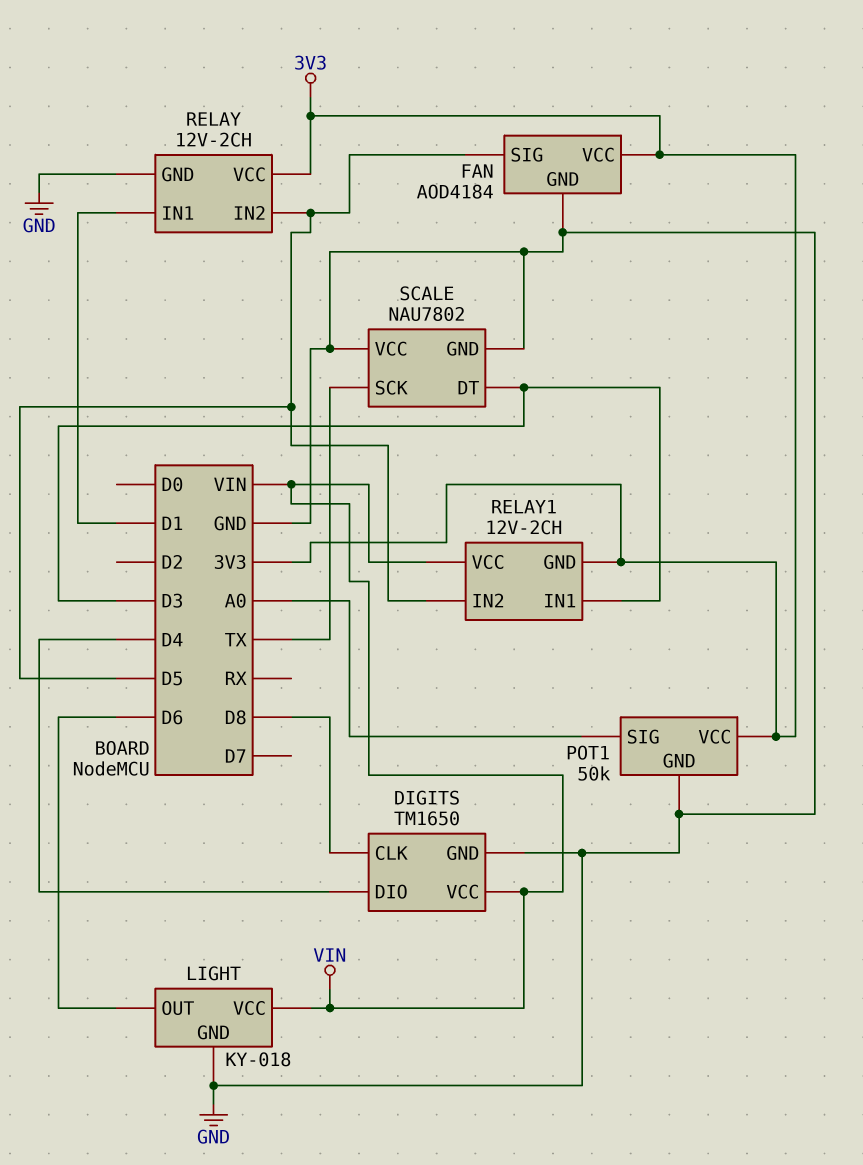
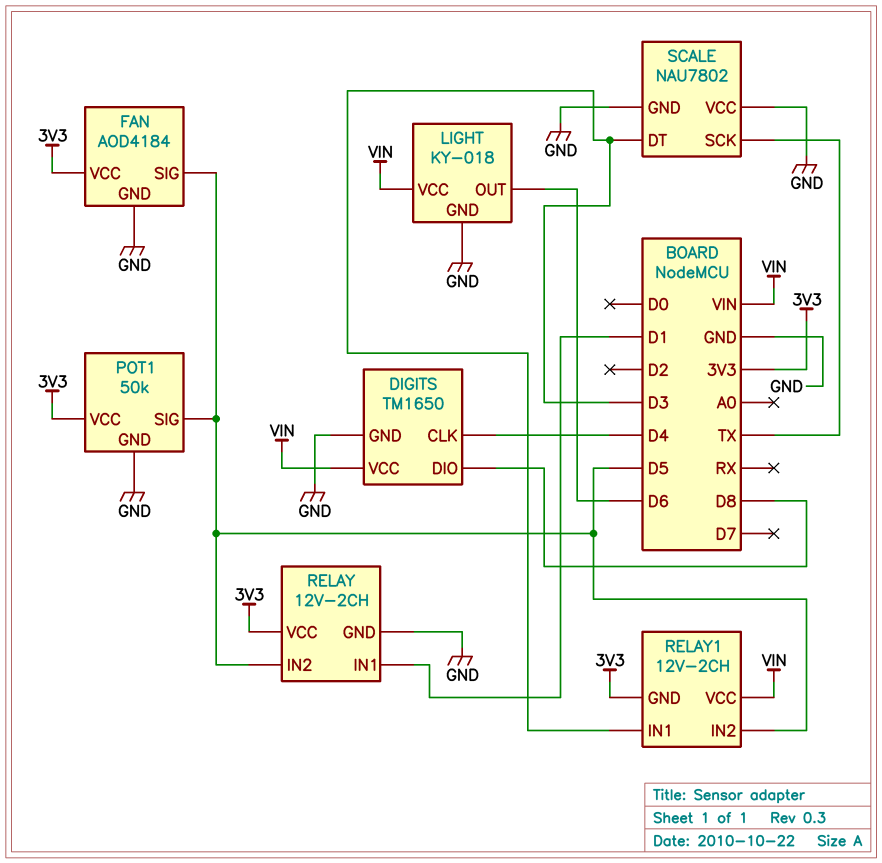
DIGITS pin CLK: D8 -> D4
DIGITS pin DIO: D4 -> D8
POT1 pin SIG: A0 -> D5

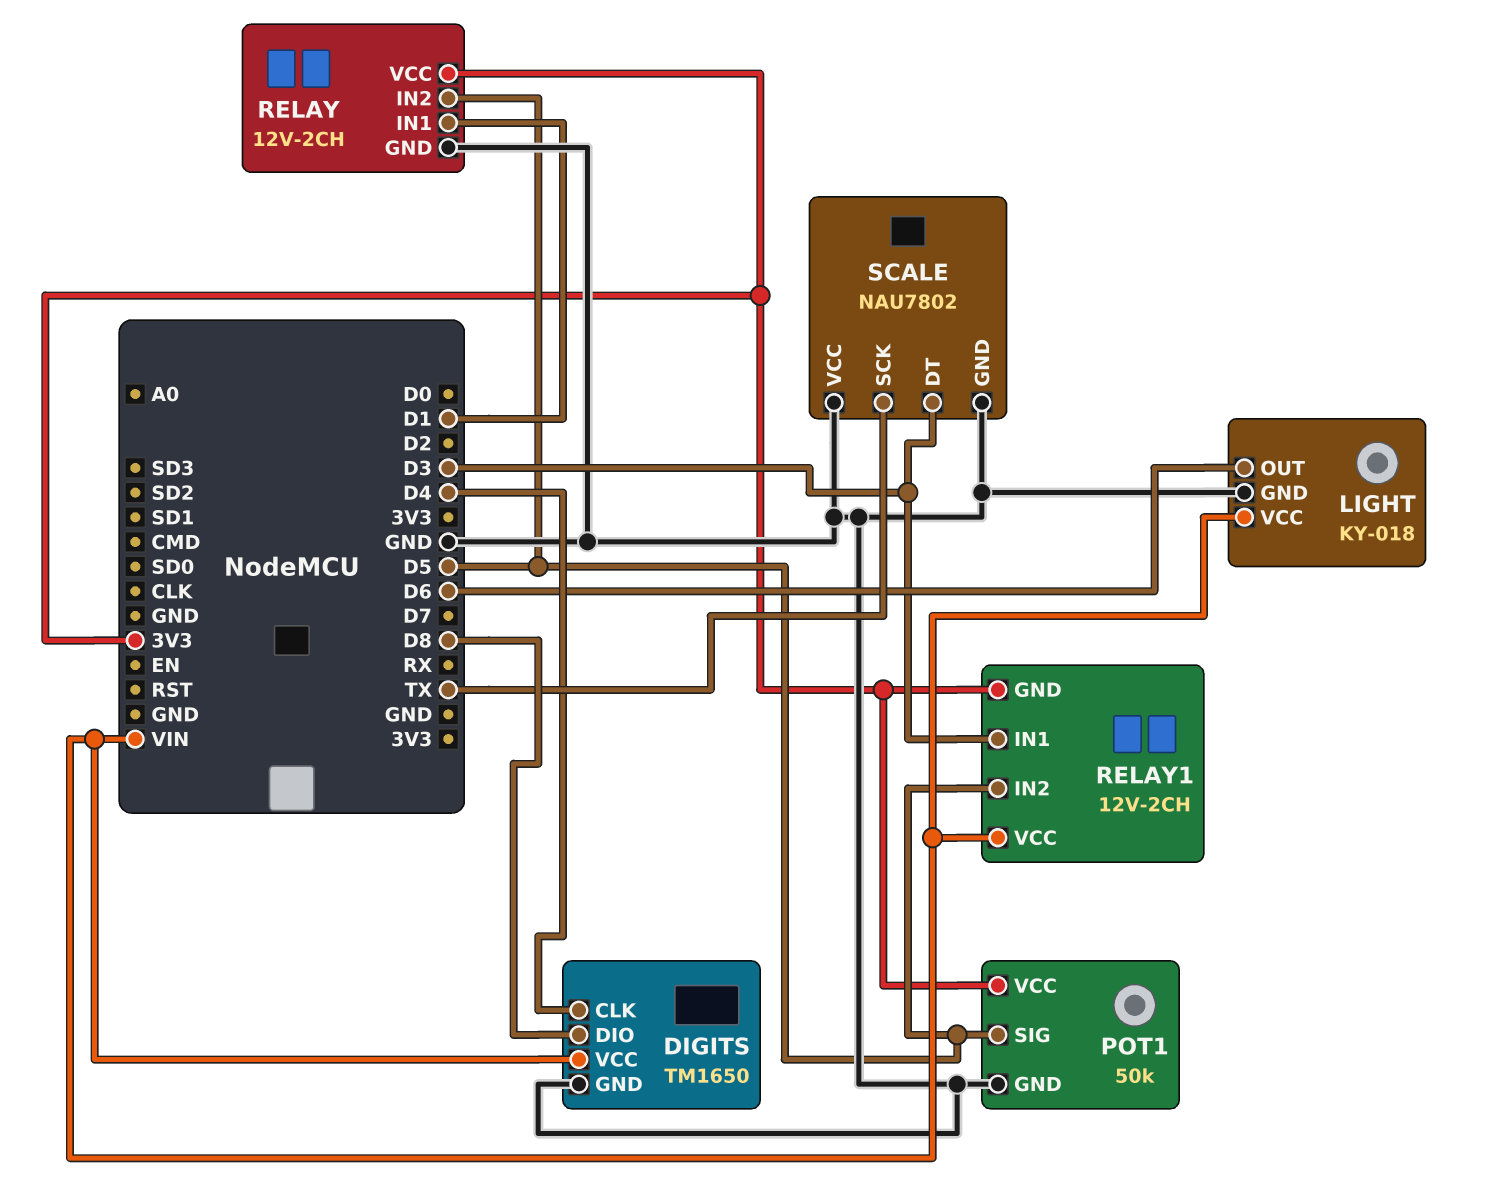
FAN: AOD4184 -> none
FAN pin GND: GND -> none
FAN pin SIG: D5 -> none
FAN pin VCC: 3V3 -> none

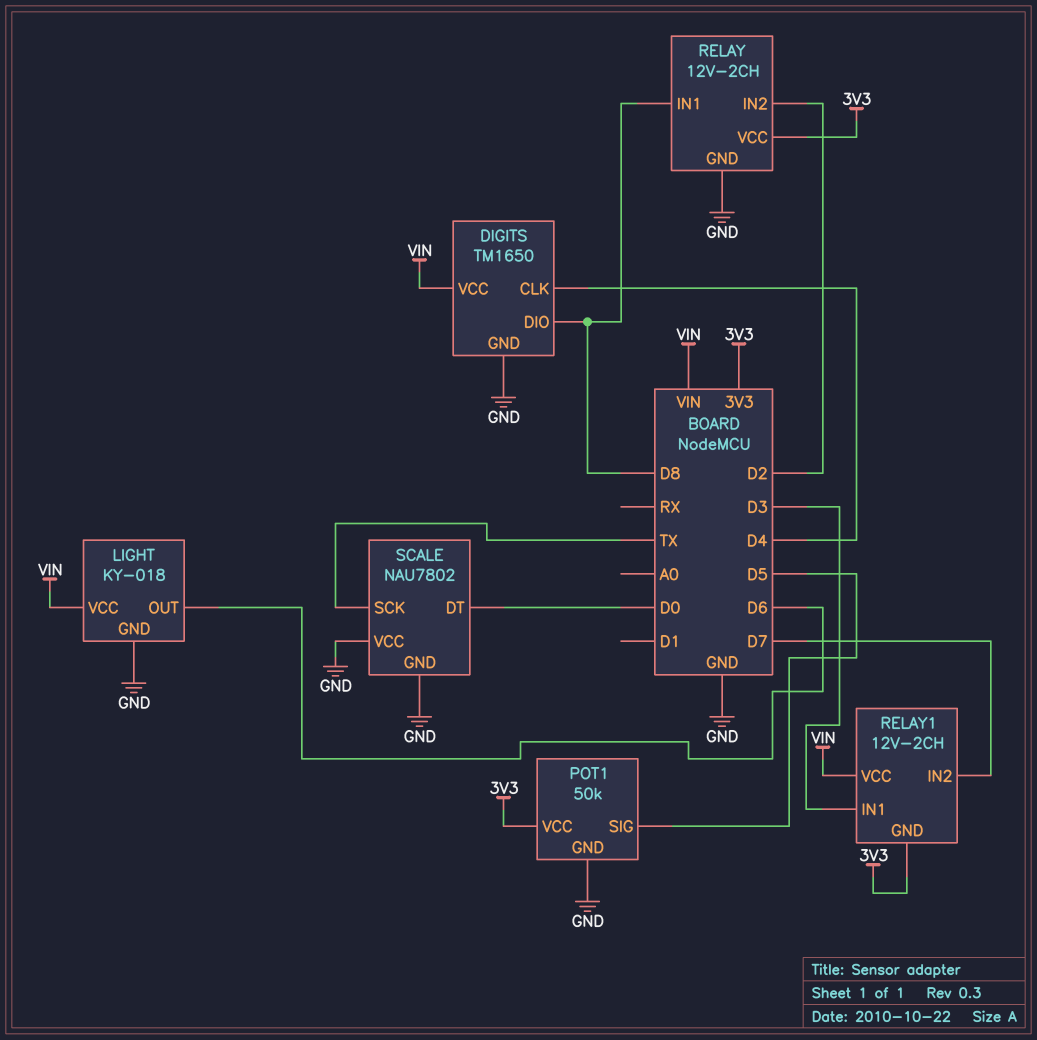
RELAY pin IN1: D1 -> D8
RELAY pin IN2: D5 -> D2
RELAY1 pin IN2: D5 -> D7
SCALE pin DT: D3 -> D0

